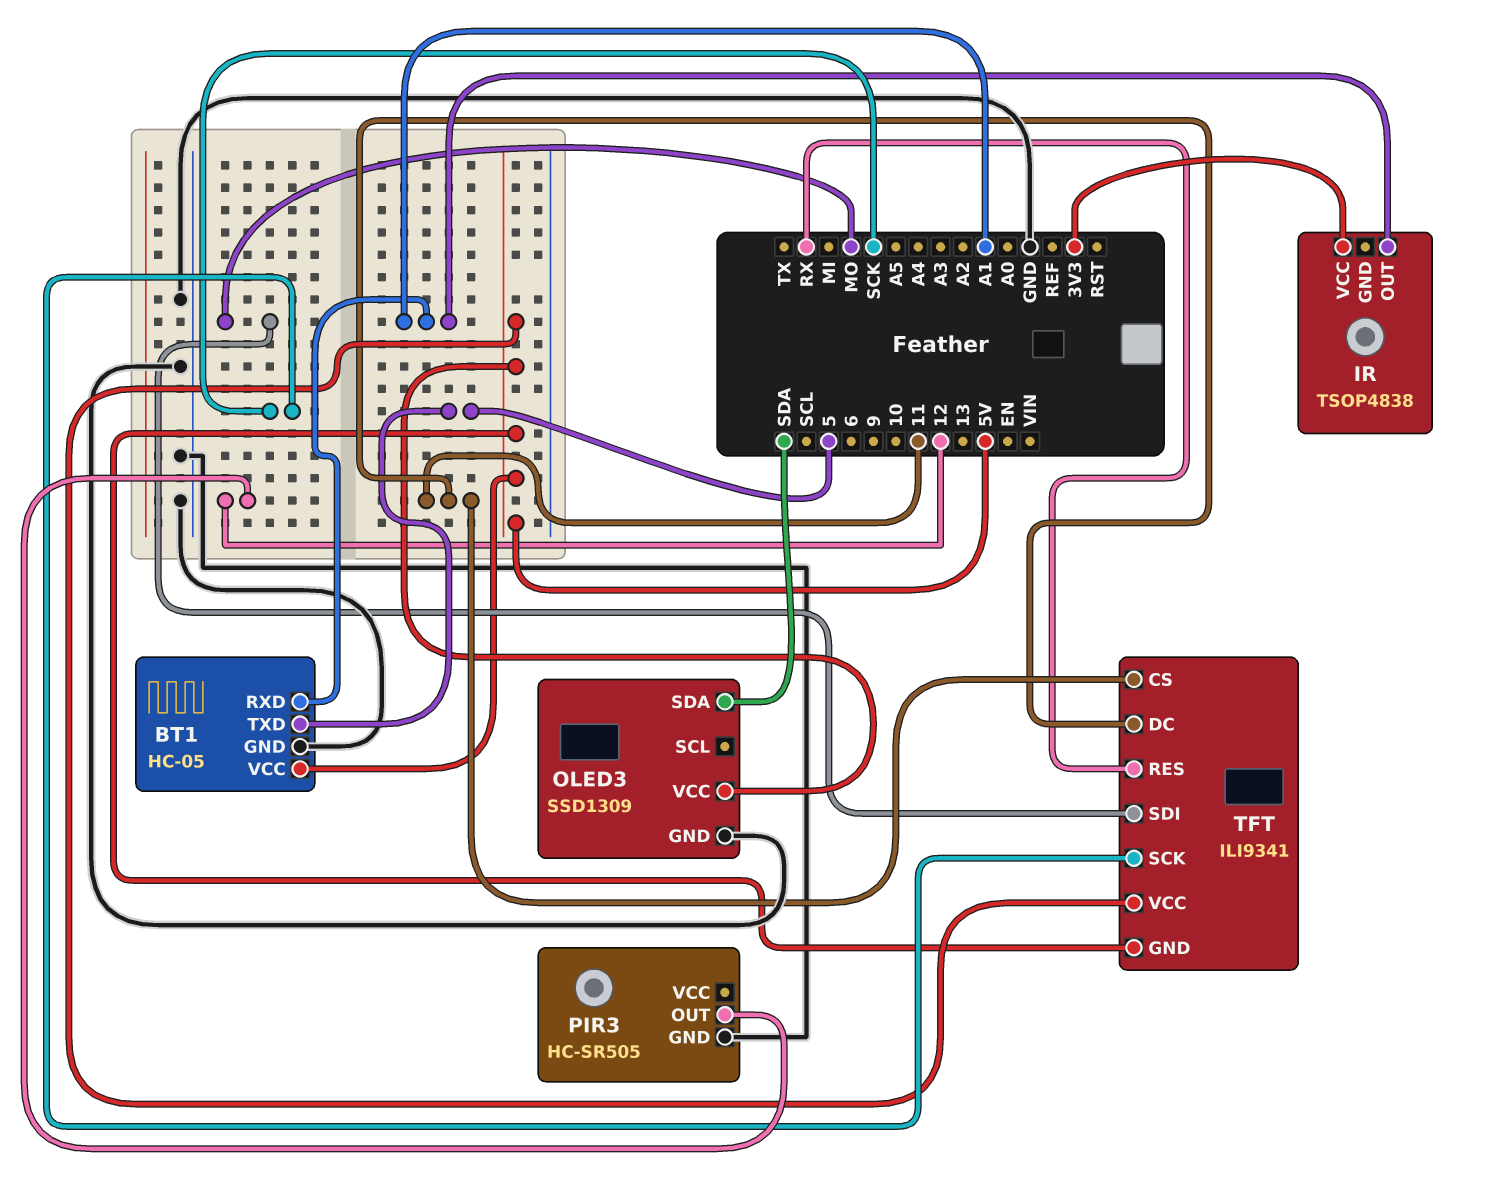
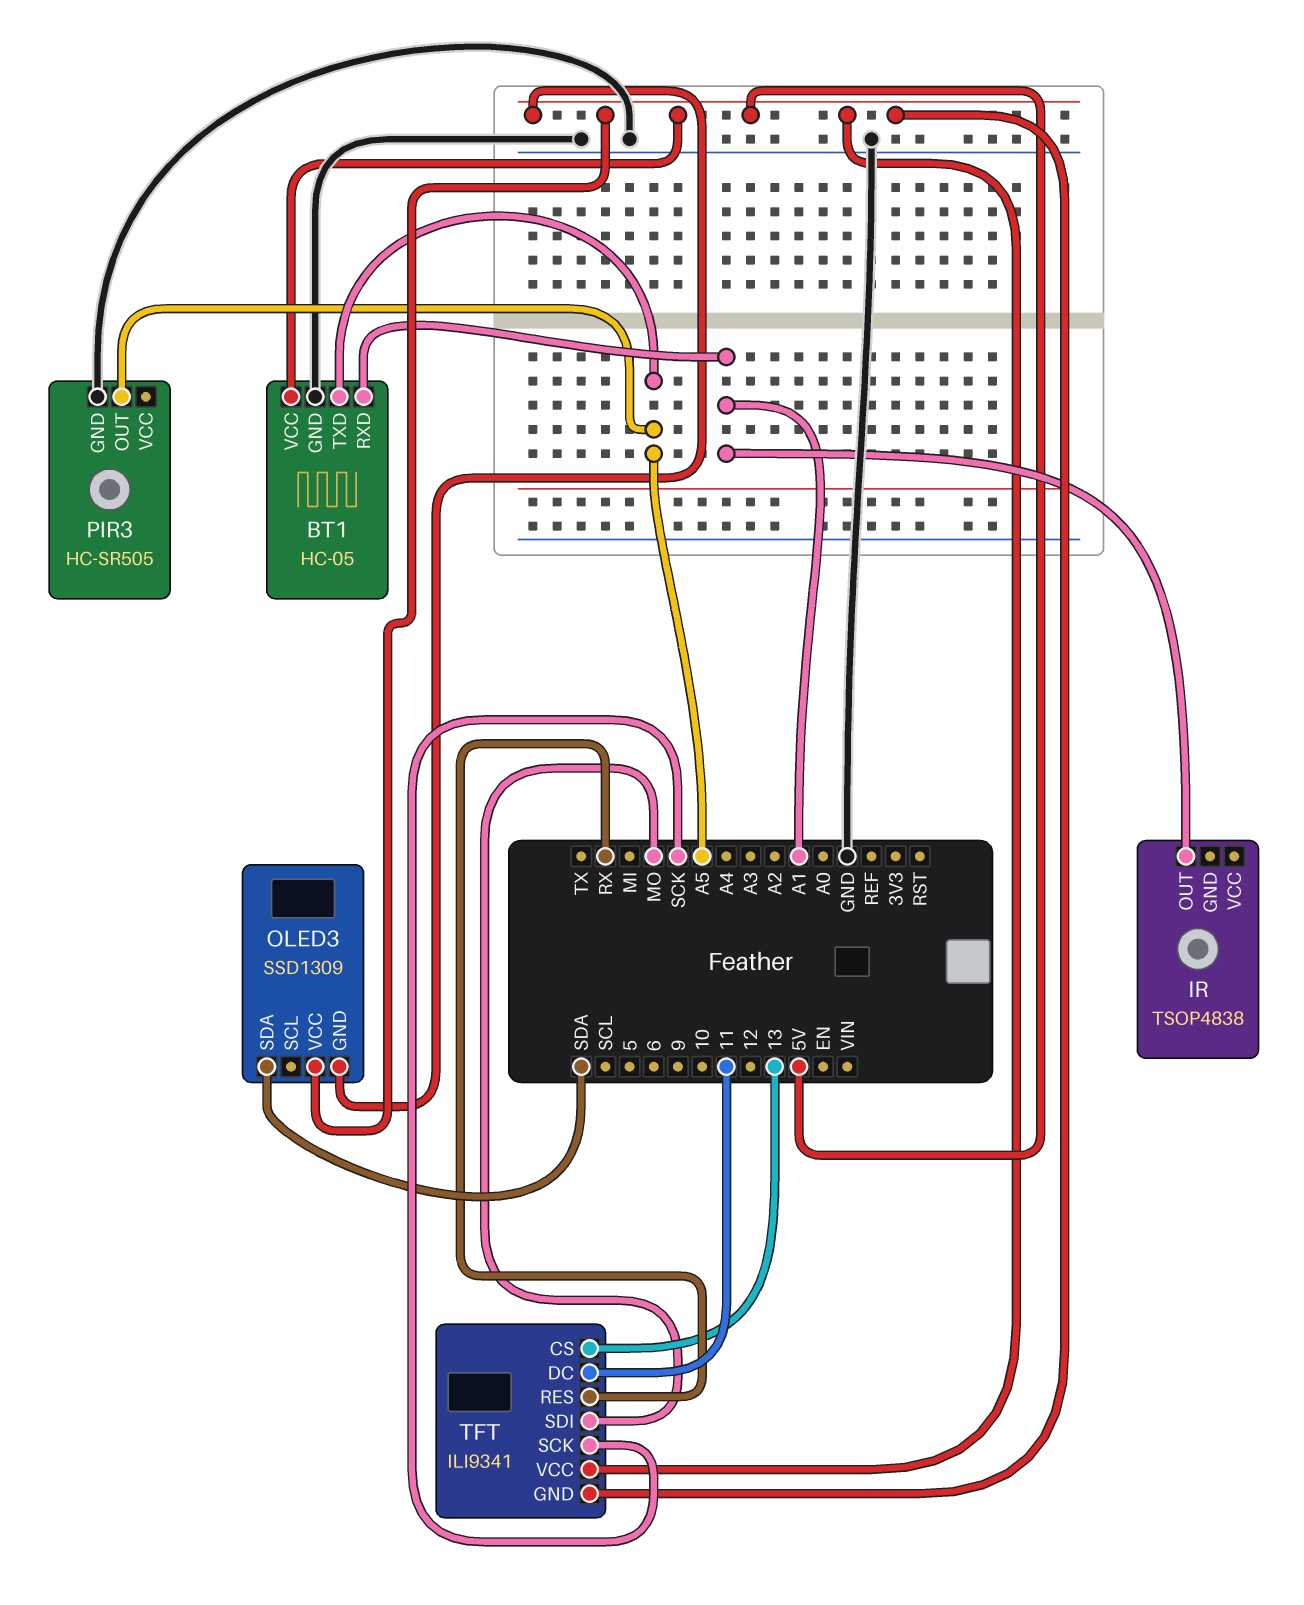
BT1 pin TXD: 5 -> A5
IR pin VCC: 3V3 -> none
OLED3 pin GND: GND -> 5V
PIR3 pin OUT: 12 -> A5
TFT pin CS: 11 -> 13

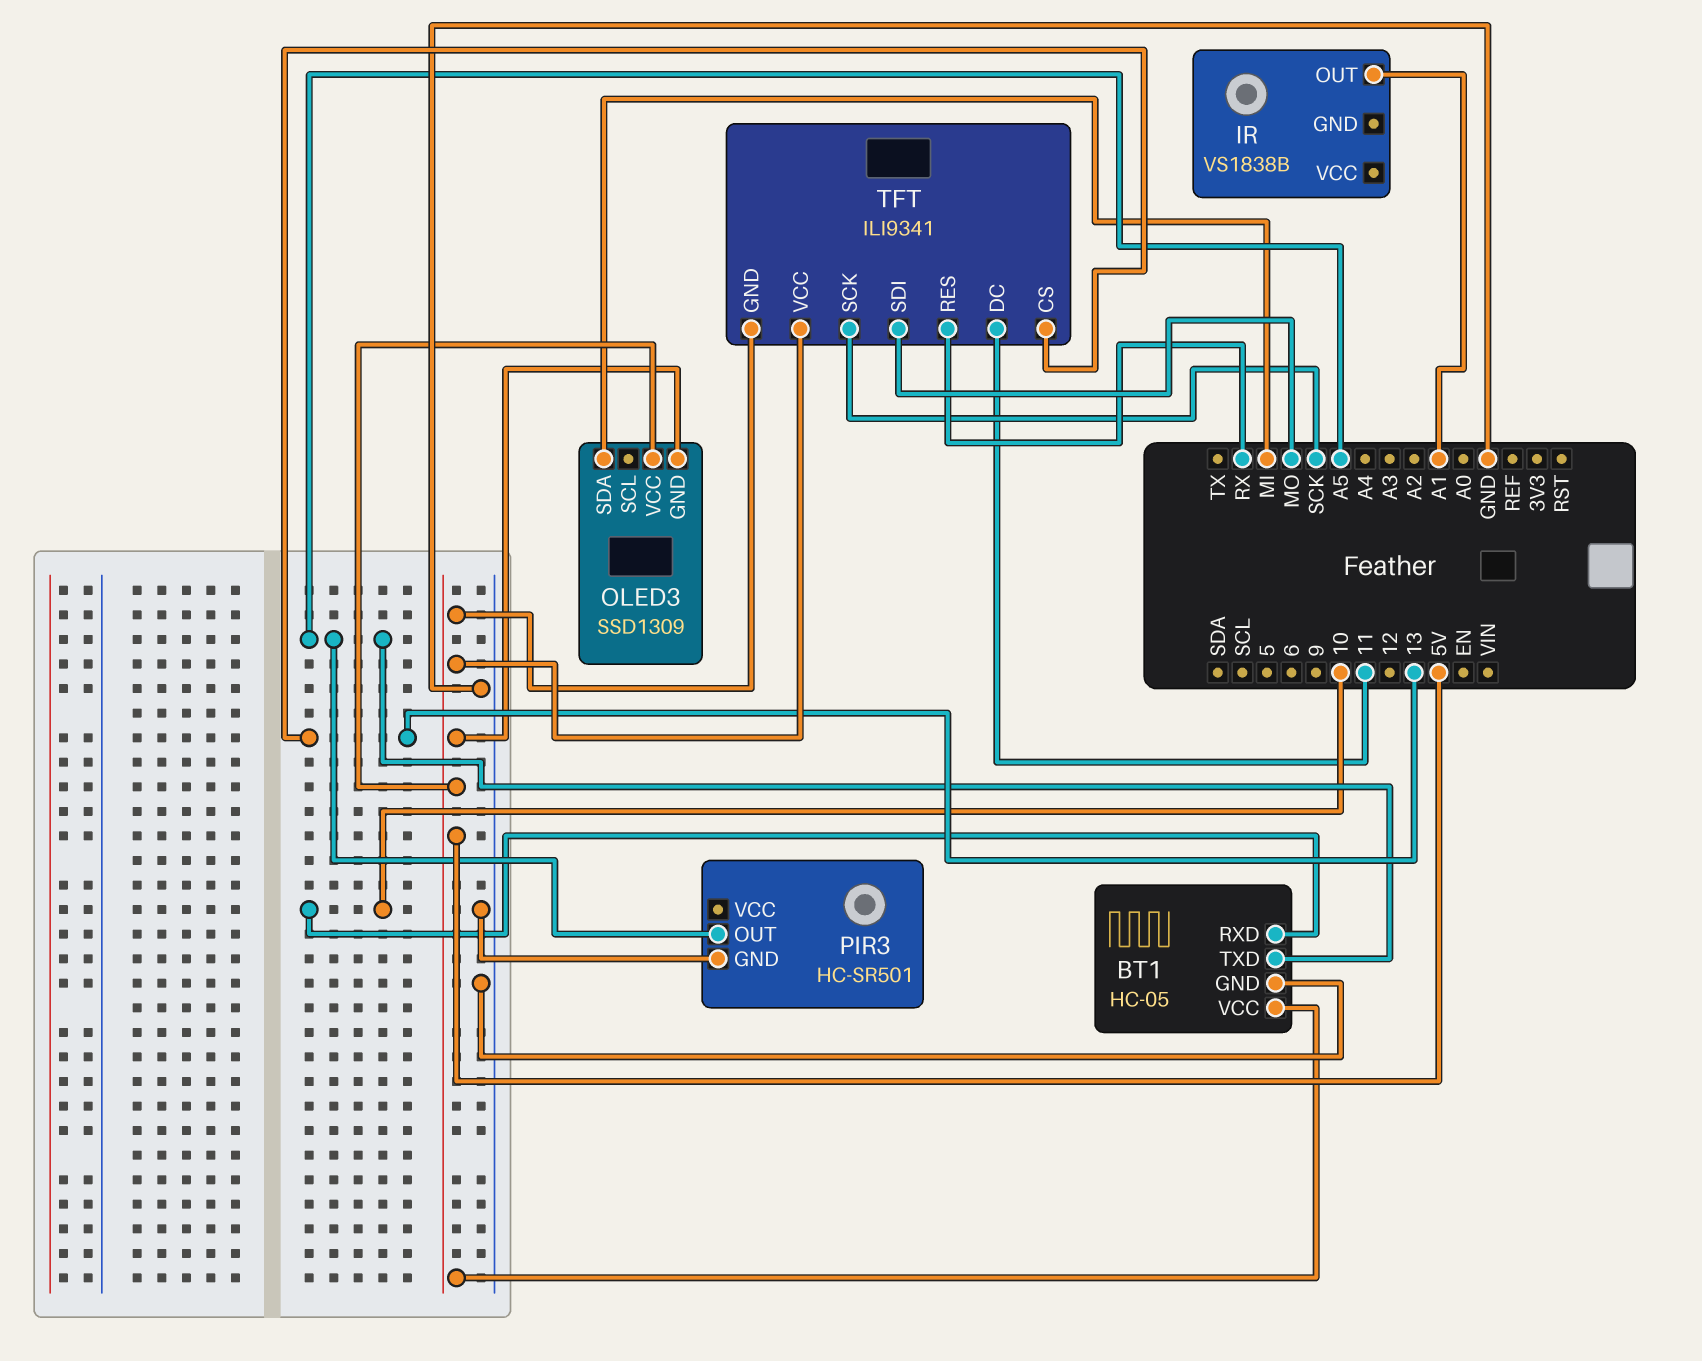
BT1 pin RXD: A1 -> 10
IR: TSOP4838 -> VS1838B
OLED3 pin SDA: SDA -> MI
PIR3: HC-SR505 -> HC-SR501

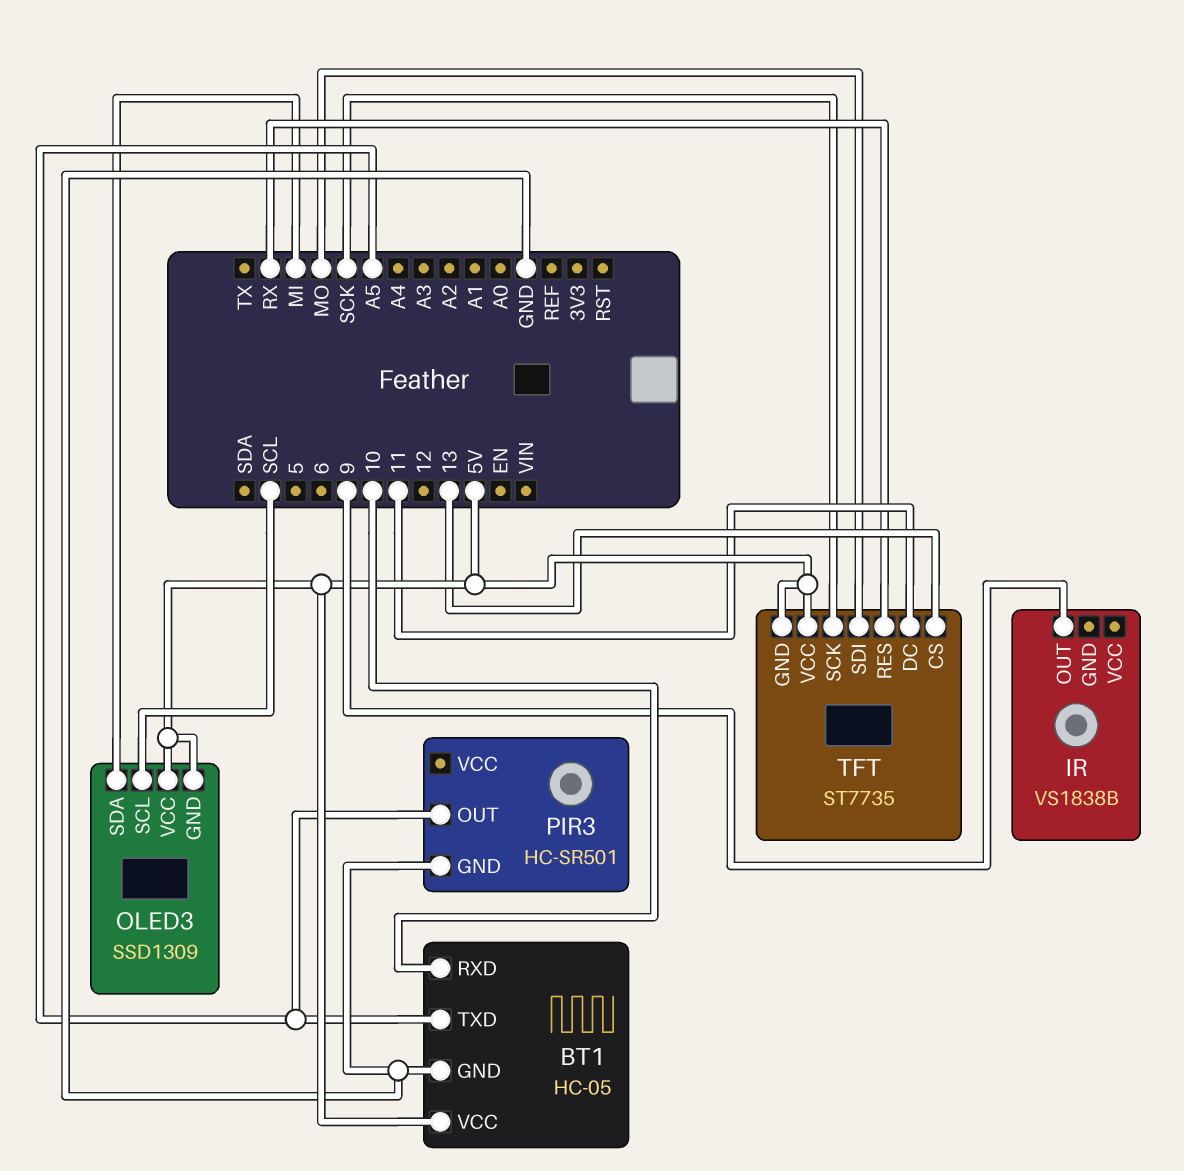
IR pin OUT: A1 -> 9
OLED3 pin SCL: none -> SCL
TFT: ILI9341 -> ST7735

